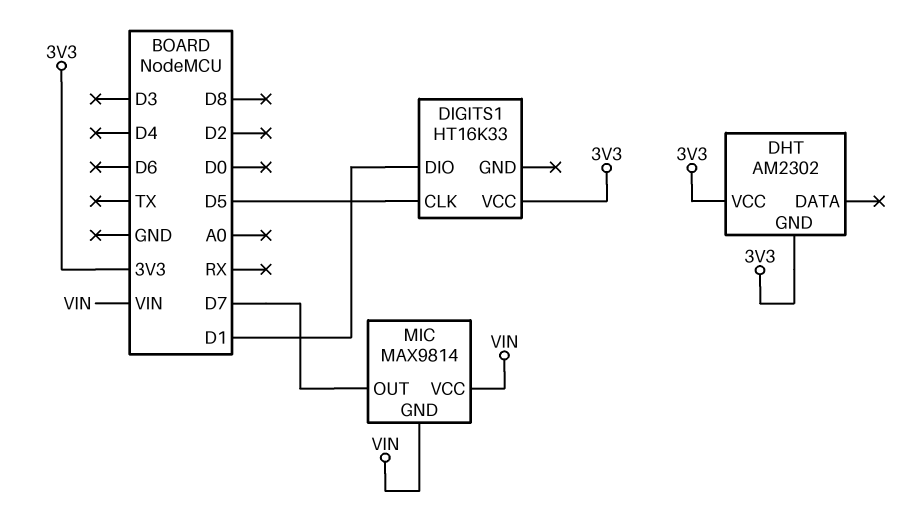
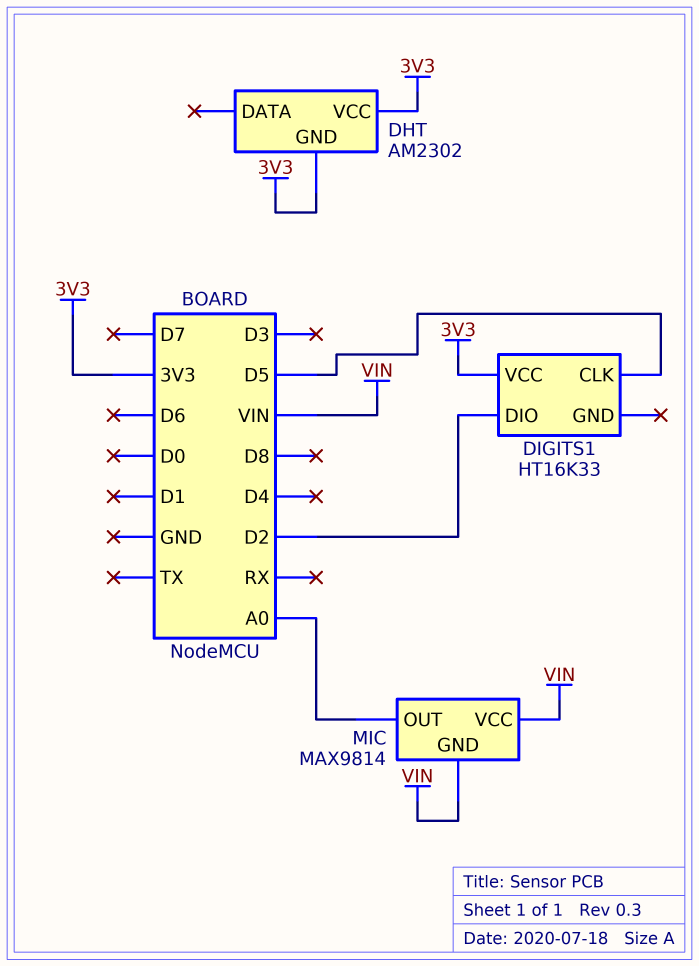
DIGITS1 pin DIO: D1 -> D2
MIC pin OUT: D7 -> A0

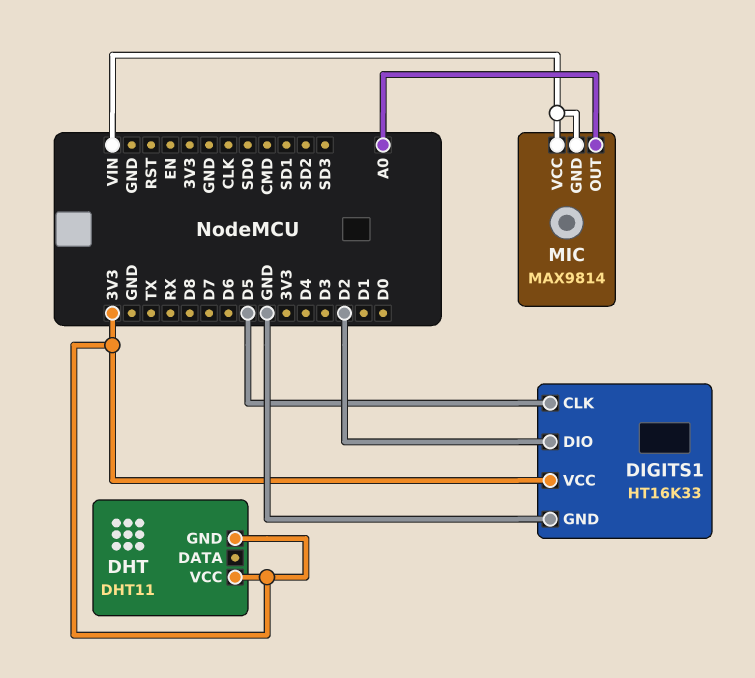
DHT: AM2302 -> DHT11
DIGITS1 pin GND: none -> GND

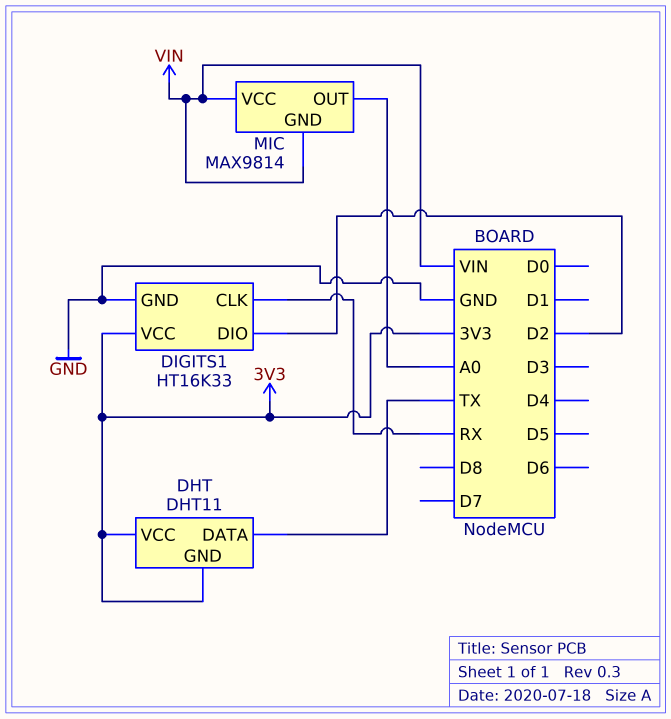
DHT pin DATA: none -> TX
DIGITS1 pin CLK: D5 -> RX

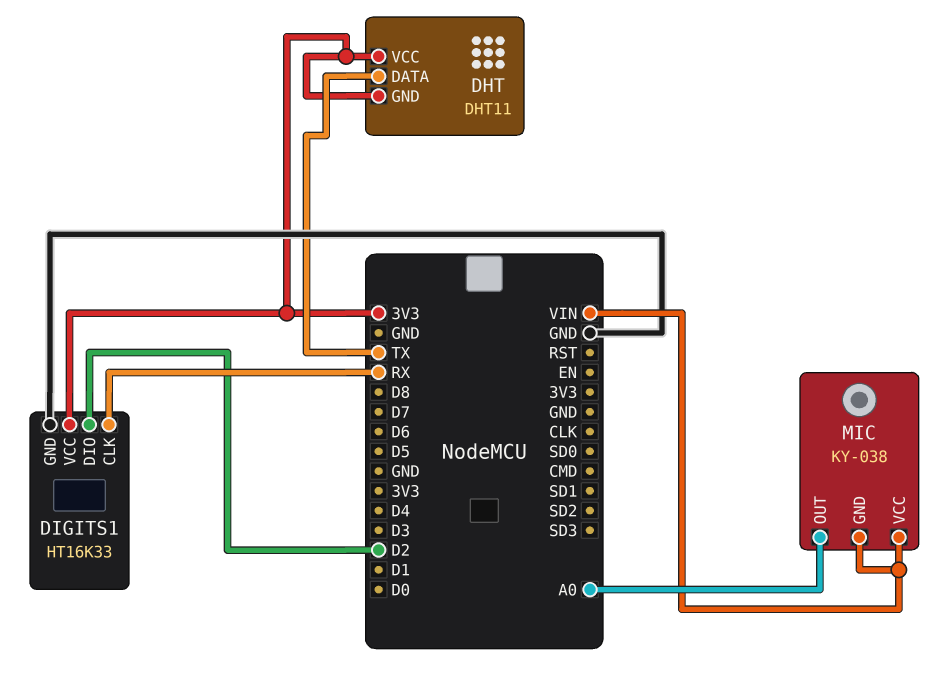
MIC: MAX9814 -> KY-038

